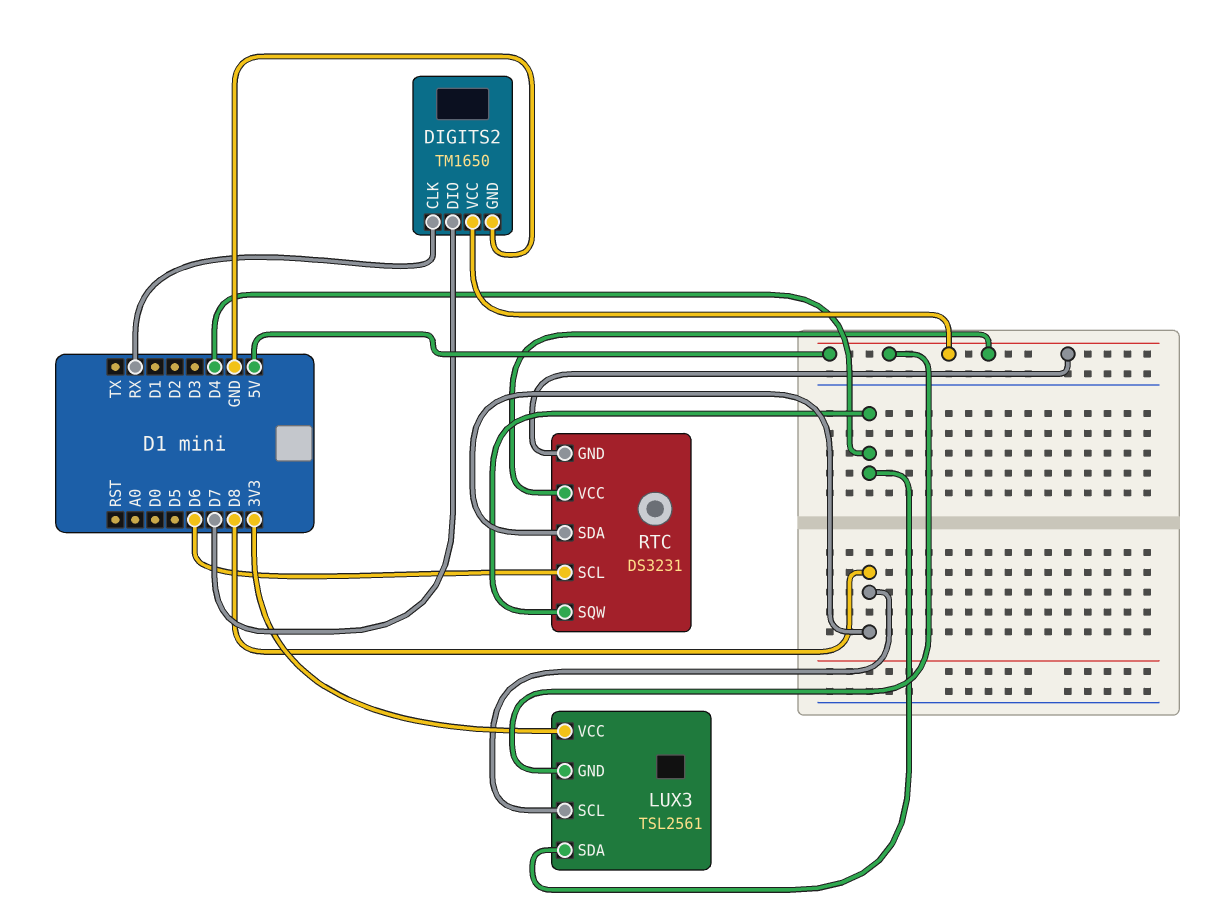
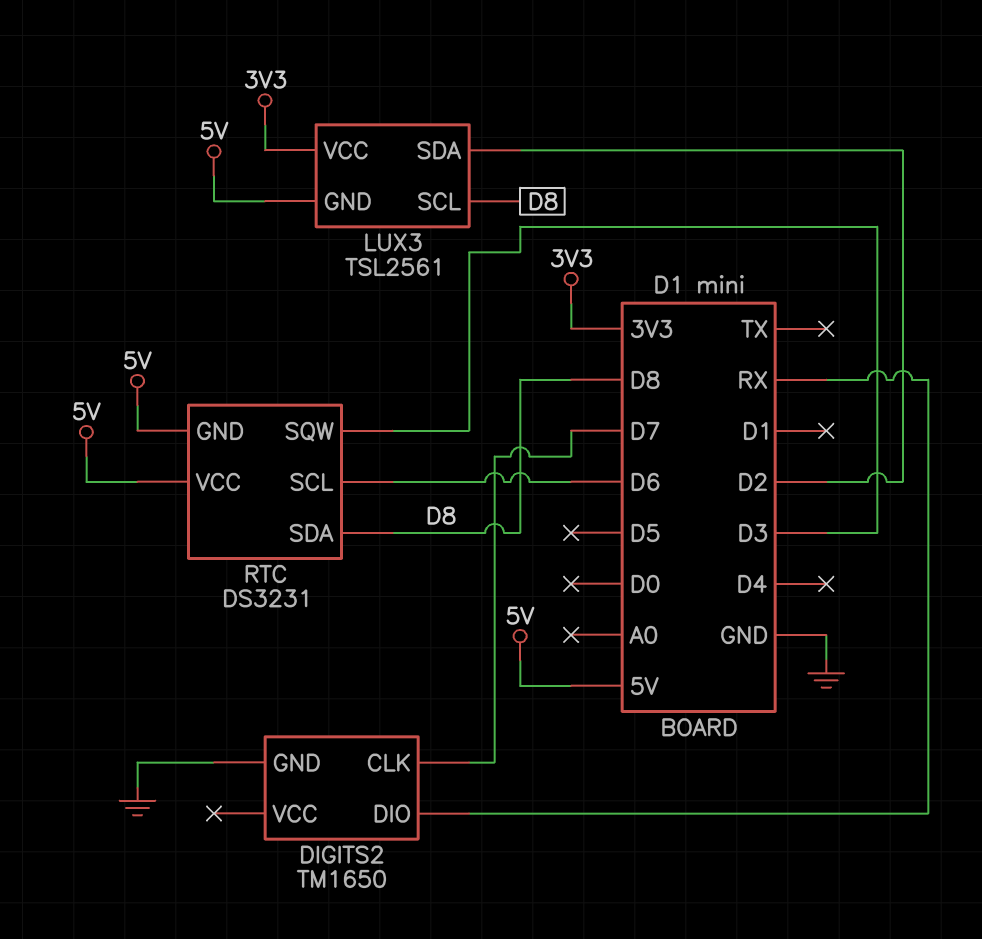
DIGITS2 pin CLK: RX -> D7
DIGITS2 pin DIO: D7 -> RX
DIGITS2 pin VCC: 5V -> none
LUX3 pin SDA: D4 -> D2
RTC pin SQW: D4 -> D3

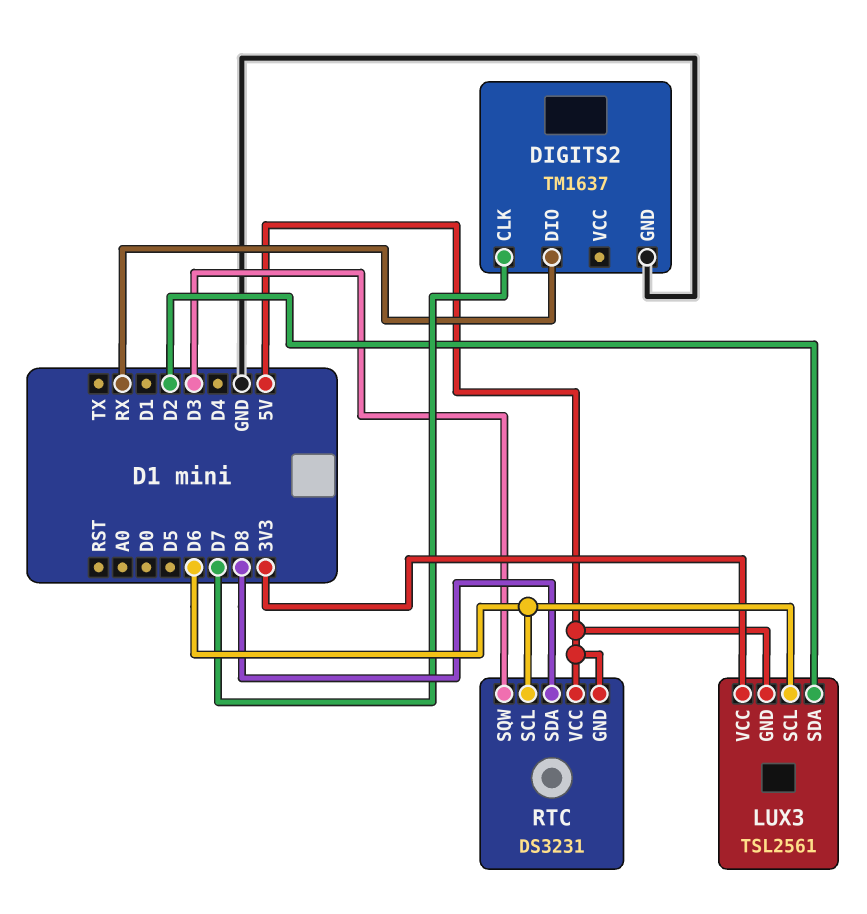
DIGITS2: TM1650 -> TM1637
LUX3 pin SCL: D8 -> D6

